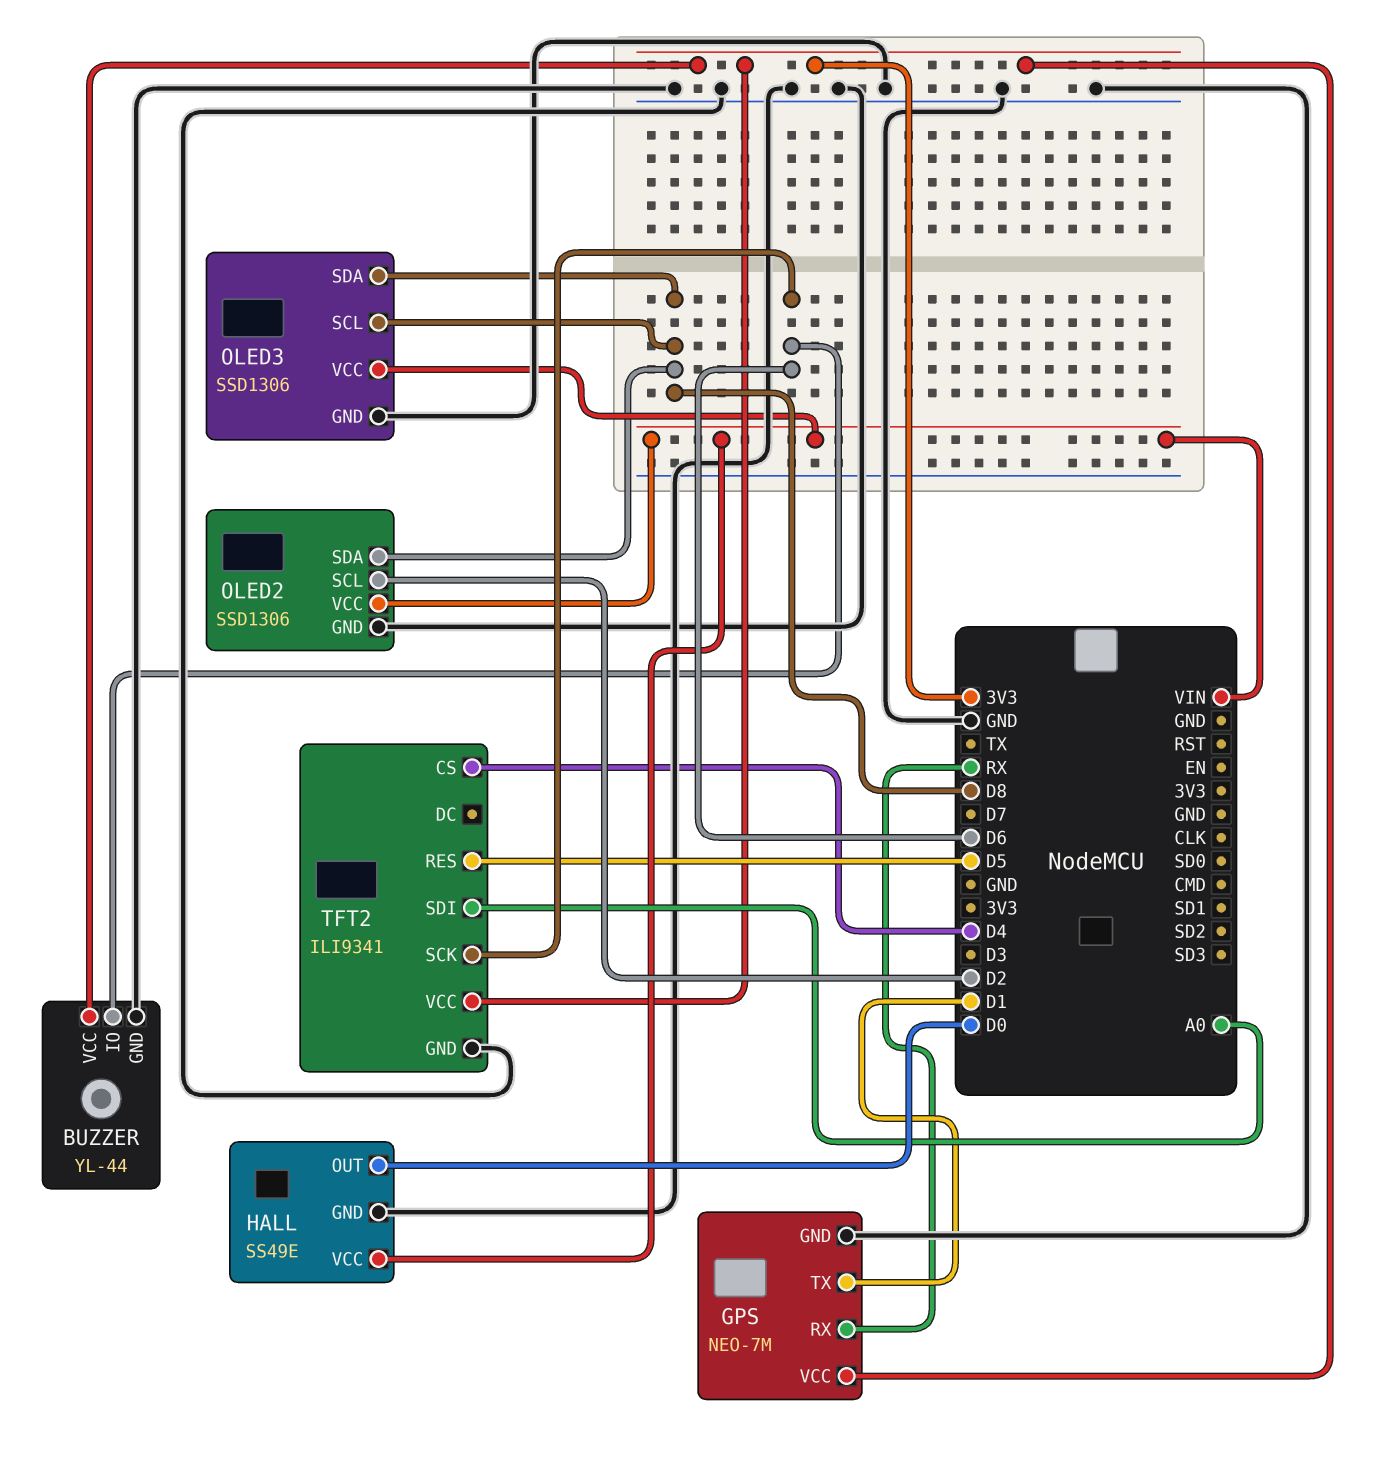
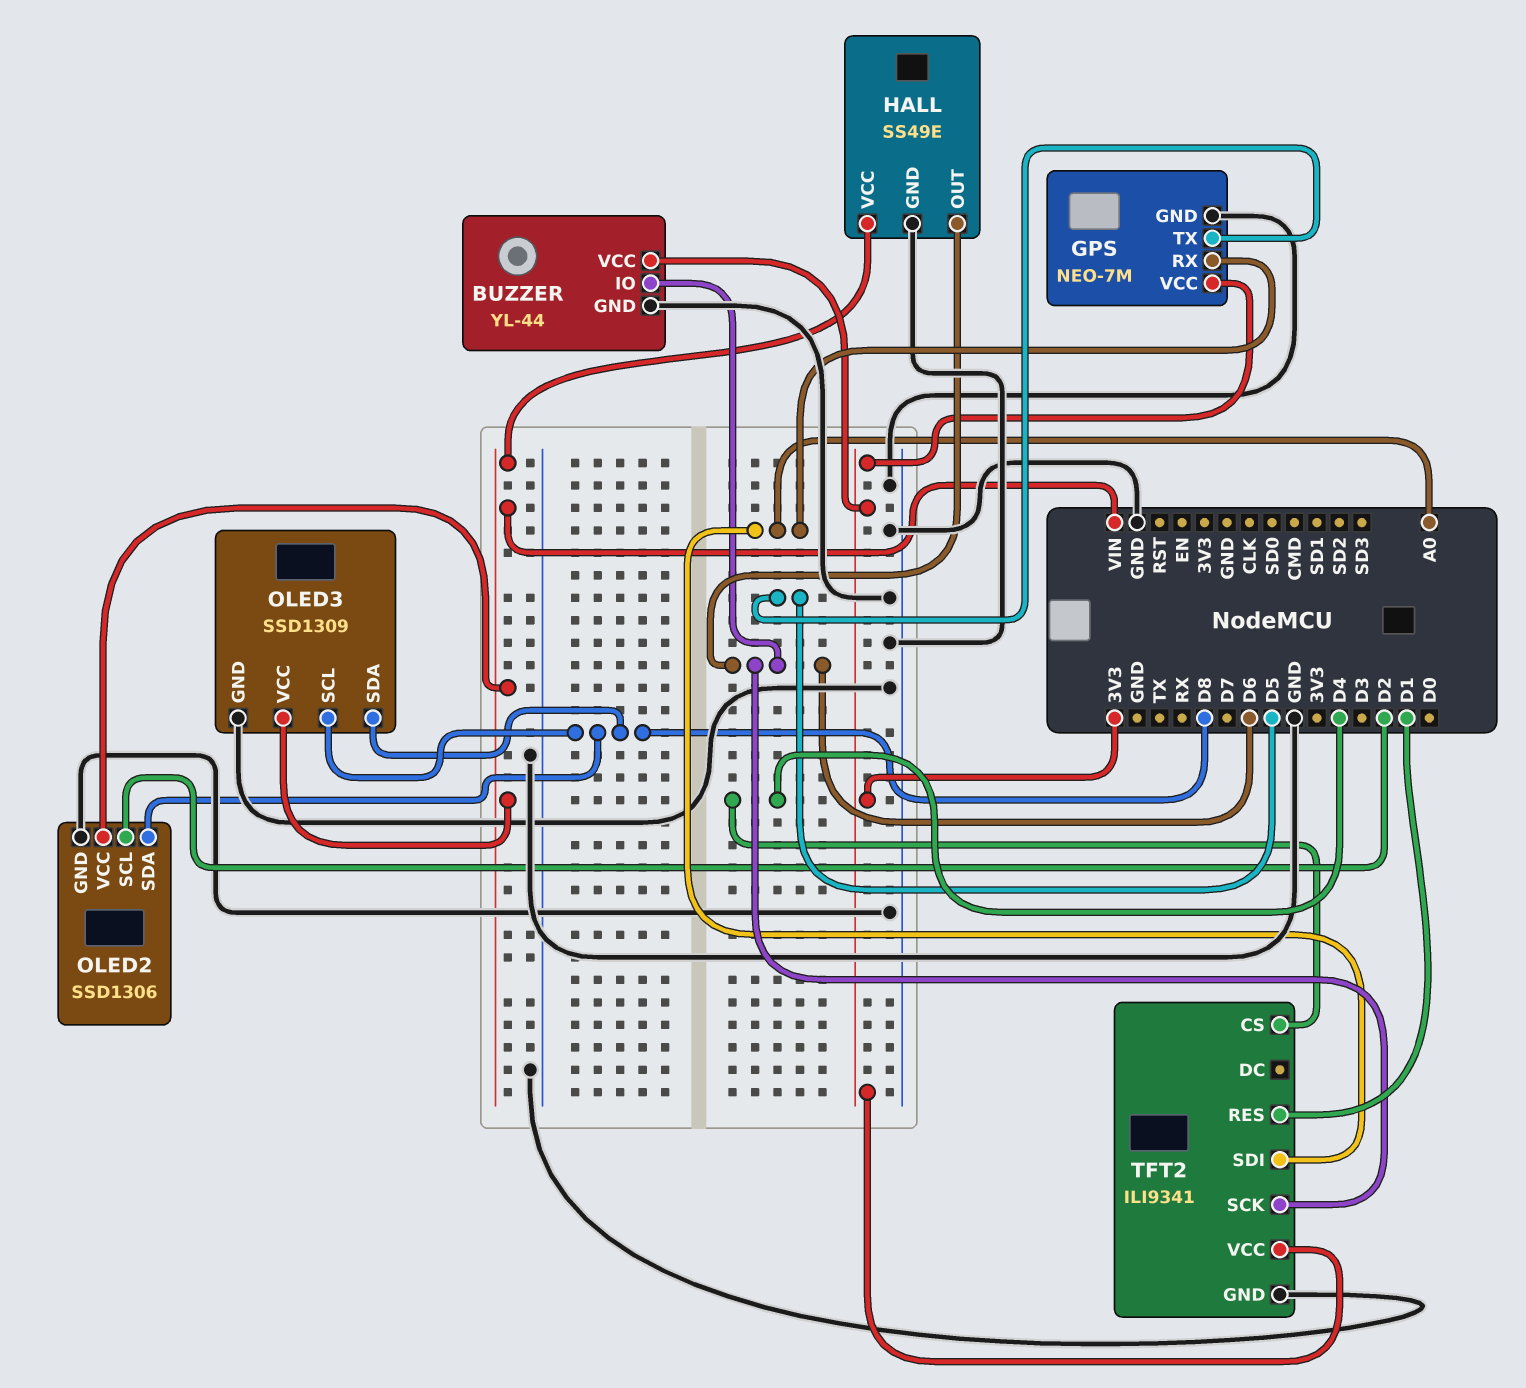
GPS pin RX: RX -> A0
GPS pin TX: D1 -> D5
HALL pin OUT: D0 -> D6
OLED3: SSD1306 -> SSD1309
TFT2 pin RES: D5 -> D1

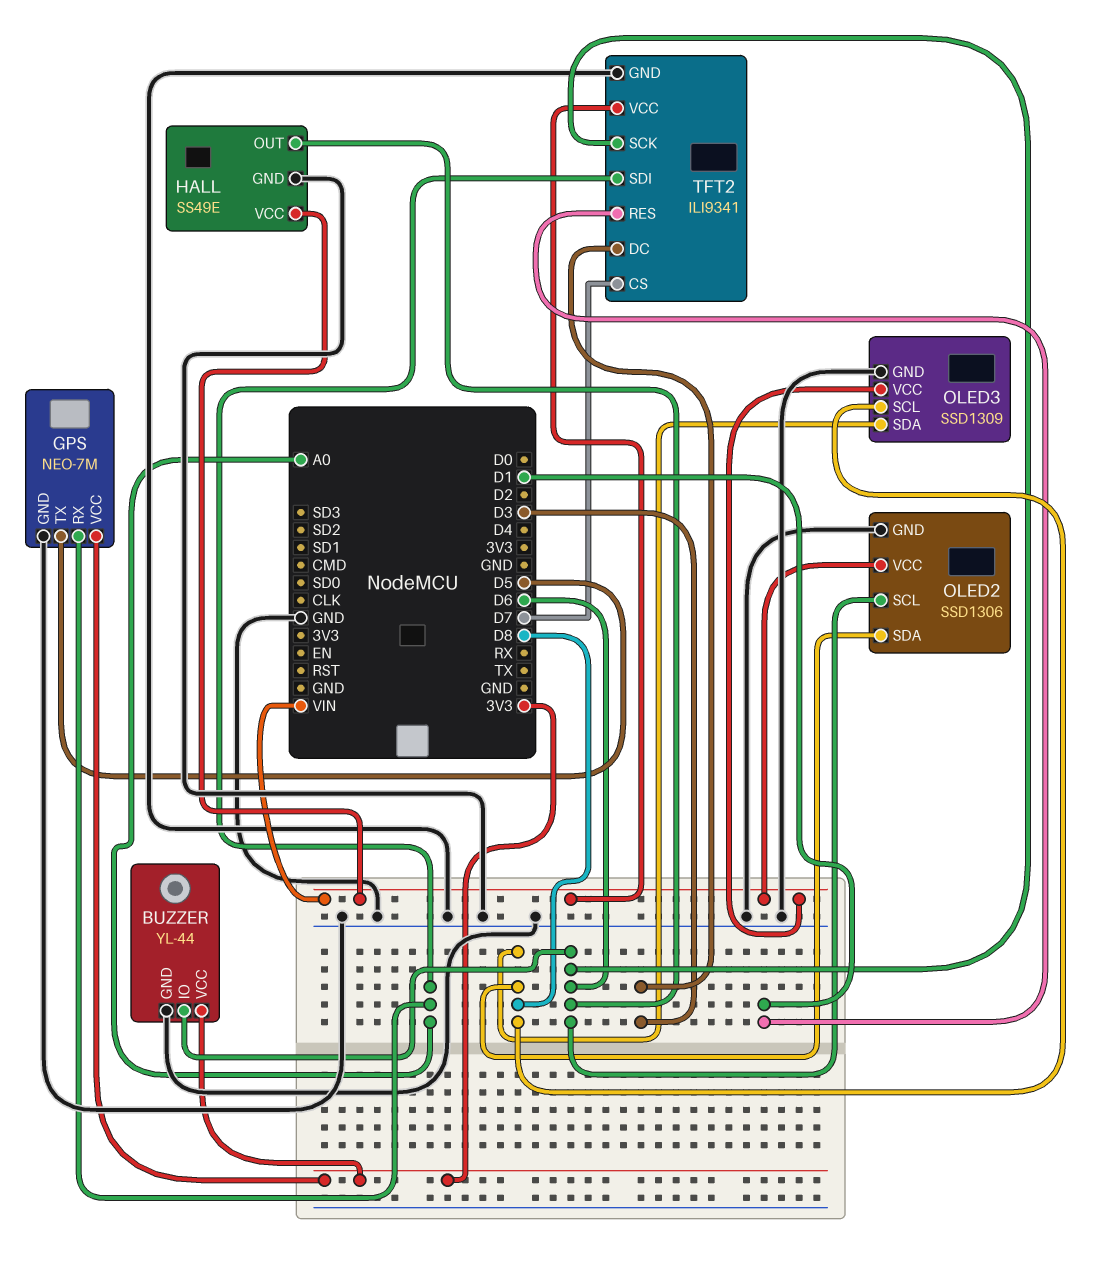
OLED2 pin SCL: D2 -> D6
TFT2 pin CS: D4 -> D7
TFT2 pin DC: none -> D3
TFT2 pin VCC: 3V3 -> VIN

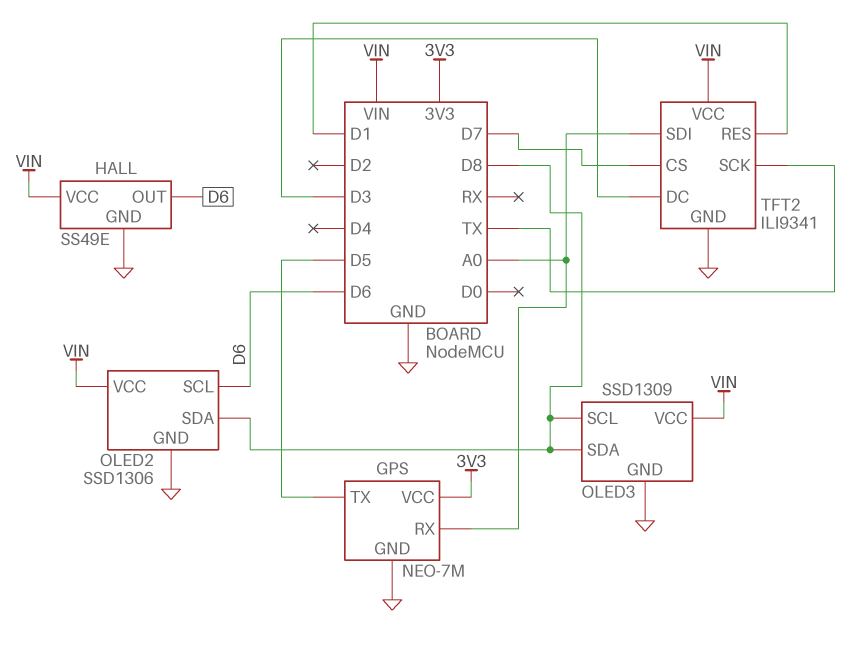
BUZZER: YL-44 -> none
BUZZER pin GND: GND -> none
BUZZER pin IO: D6 -> none
BUZZER pin VCC: 3V3 -> none
TFT2 pin SCK: D6 -> TX

